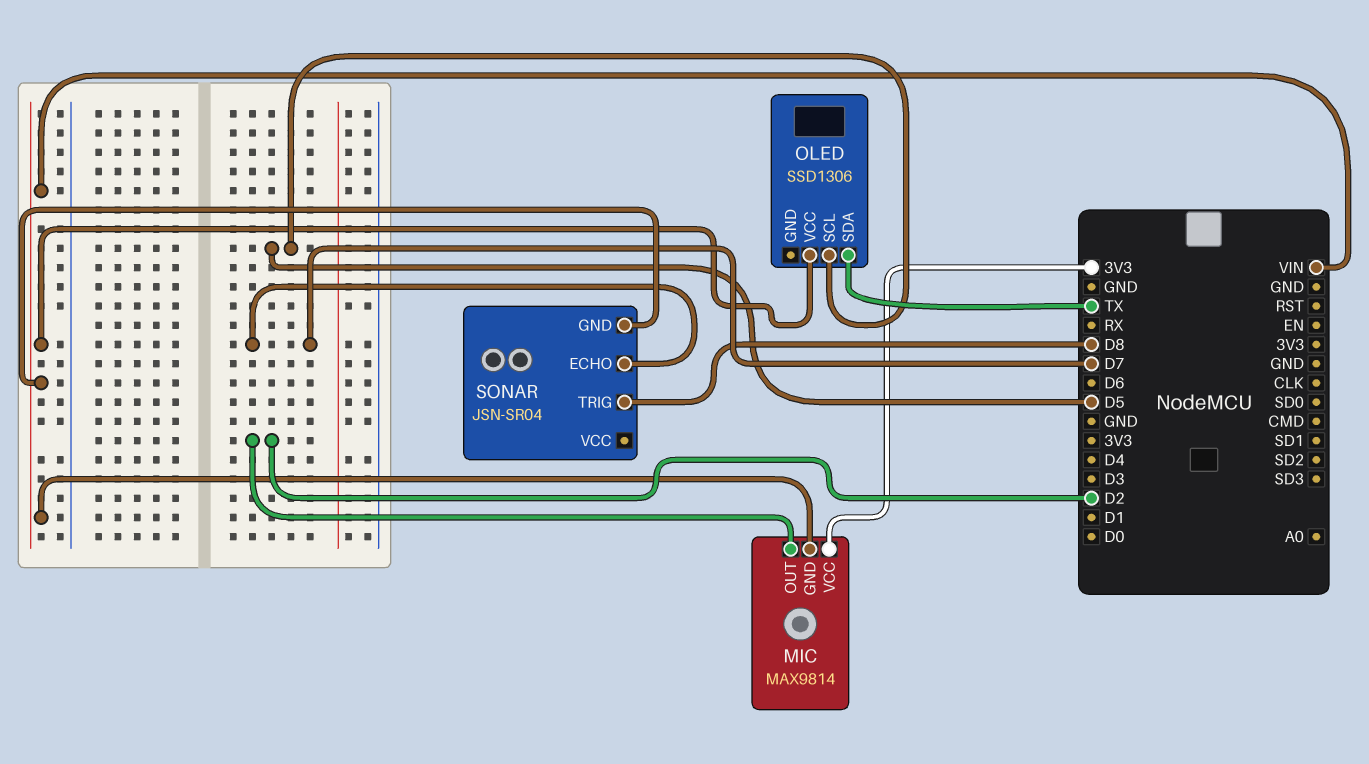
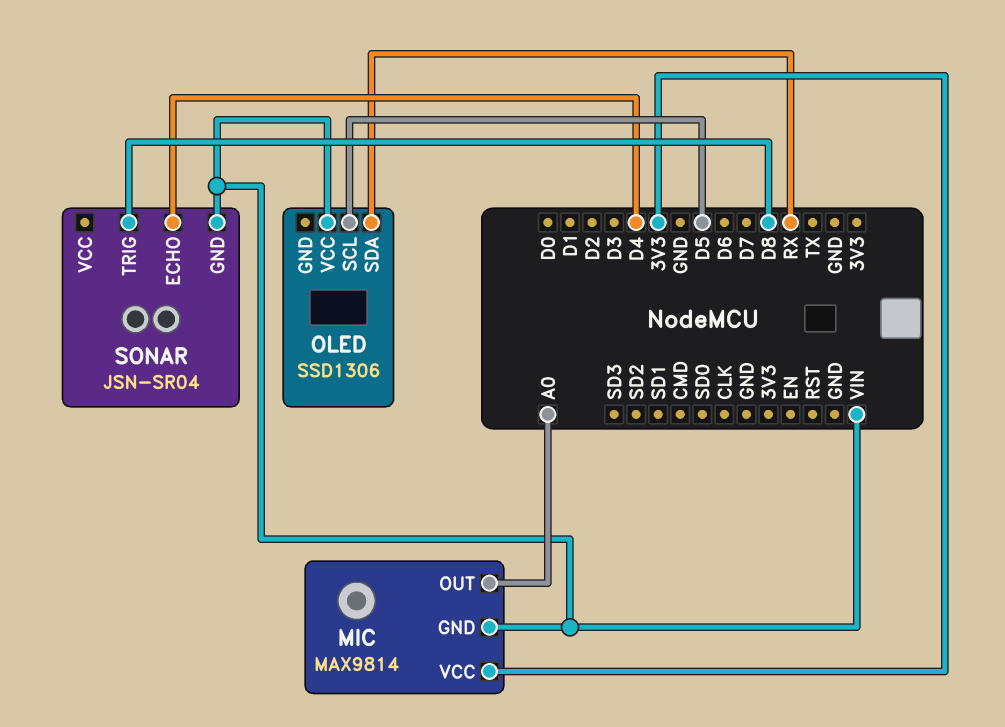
MIC pin OUT: D2 -> A0
OLED pin SDA: TX -> RX
SONAR pin ECHO: D7 -> D4

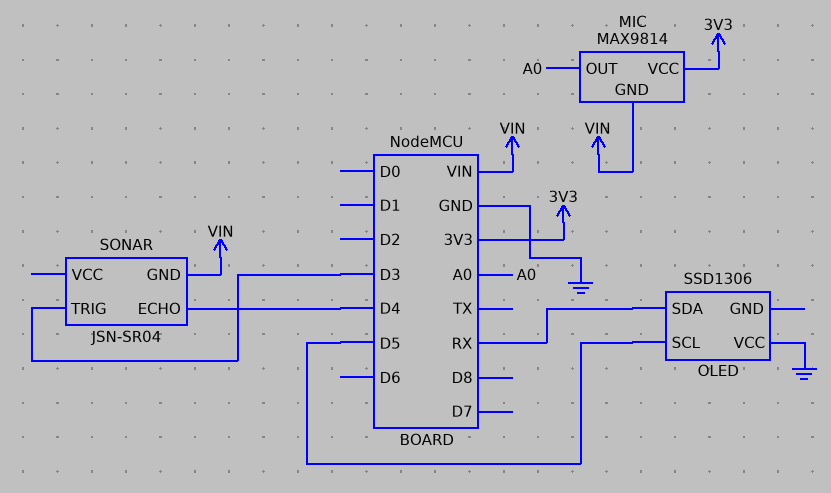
OLED pin VCC: VIN -> GND
SONAR pin TRIG: D8 -> D3

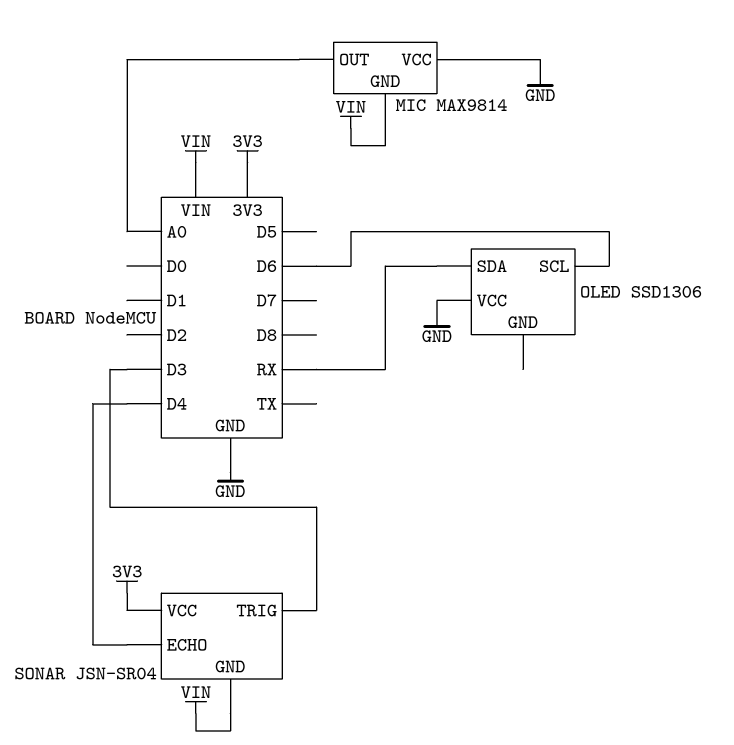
MIC pin VCC: 3V3 -> GND
OLED pin SCL: D5 -> D6
SONAR pin VCC: none -> 3V3

